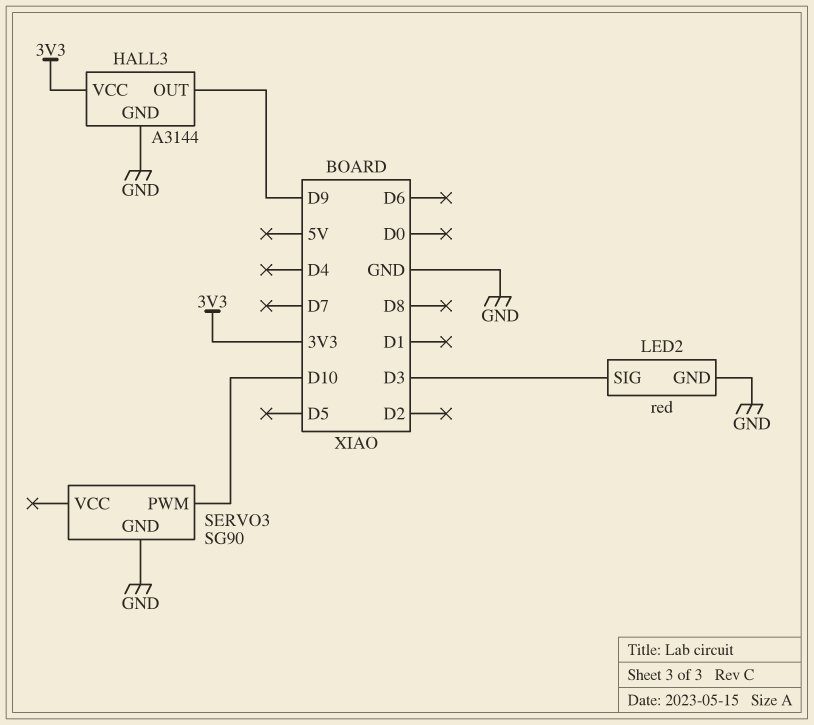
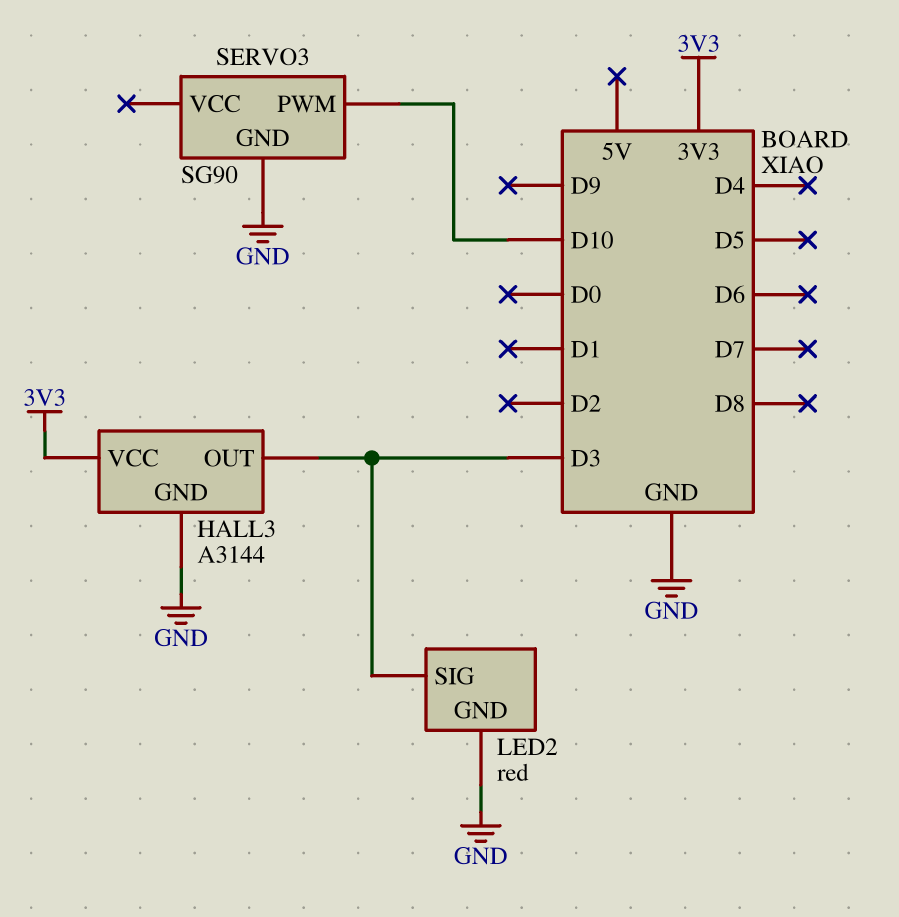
HALL3 pin OUT: D9 -> D3

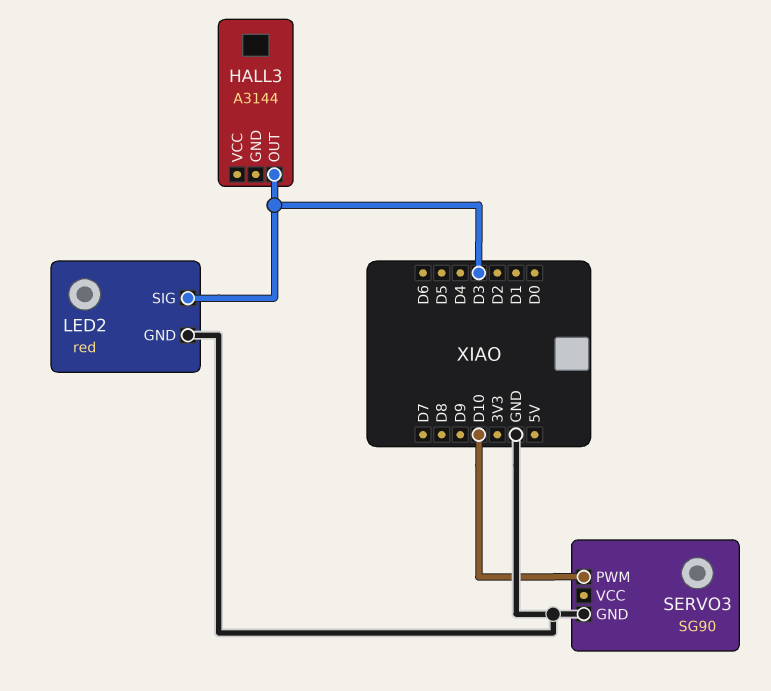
HALL3 pin GND: GND -> none
HALL3 pin VCC: 3V3 -> none

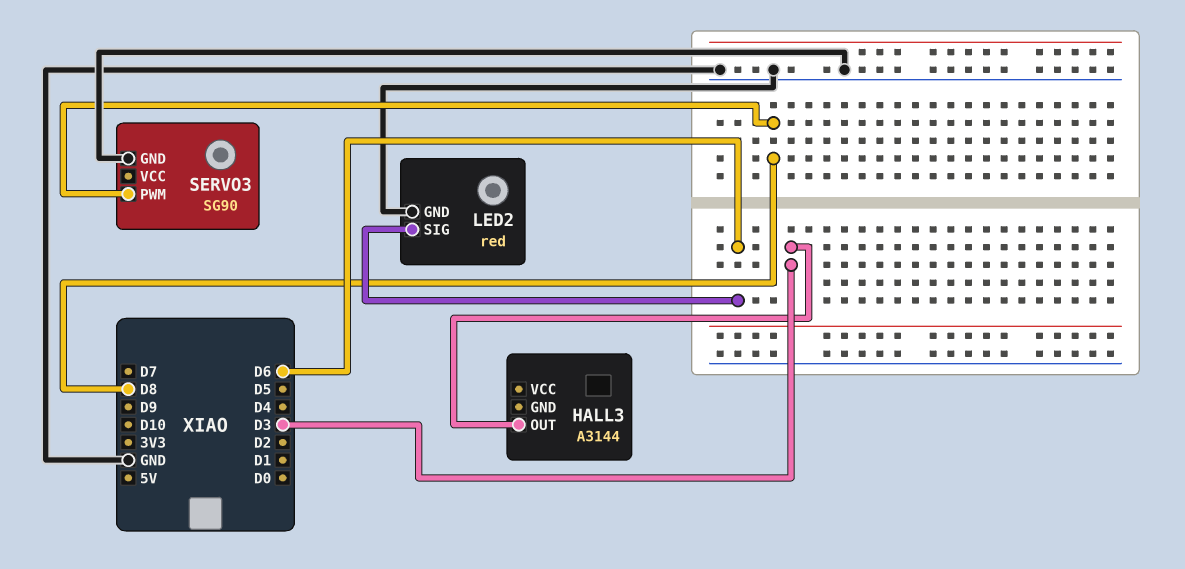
LED2 pin SIG: D3 -> D6
SERVO3 pin PWM: D10 -> D8

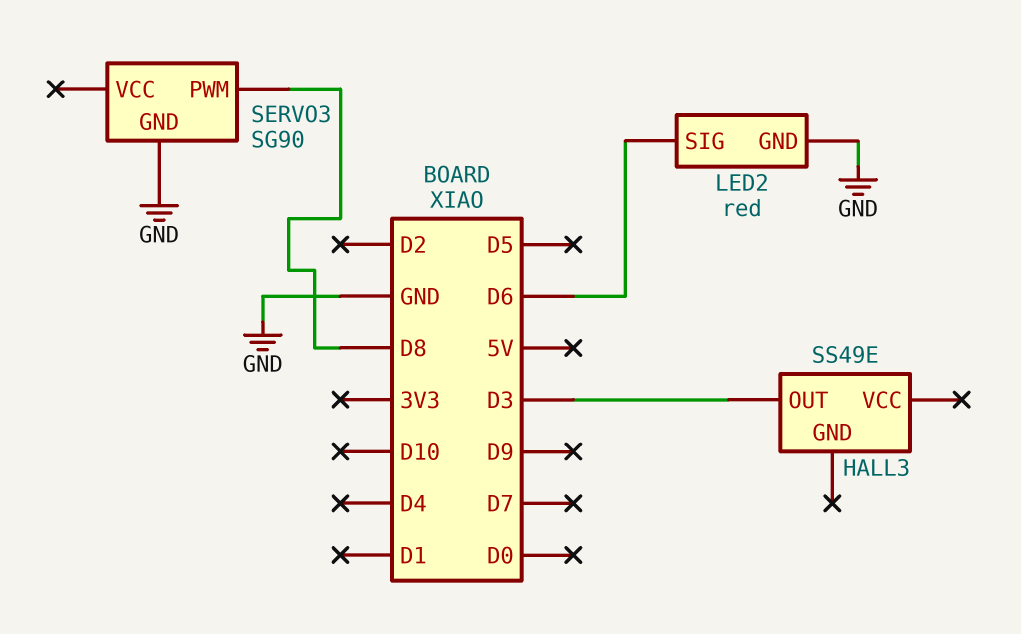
HALL3: A3144 -> SS49E

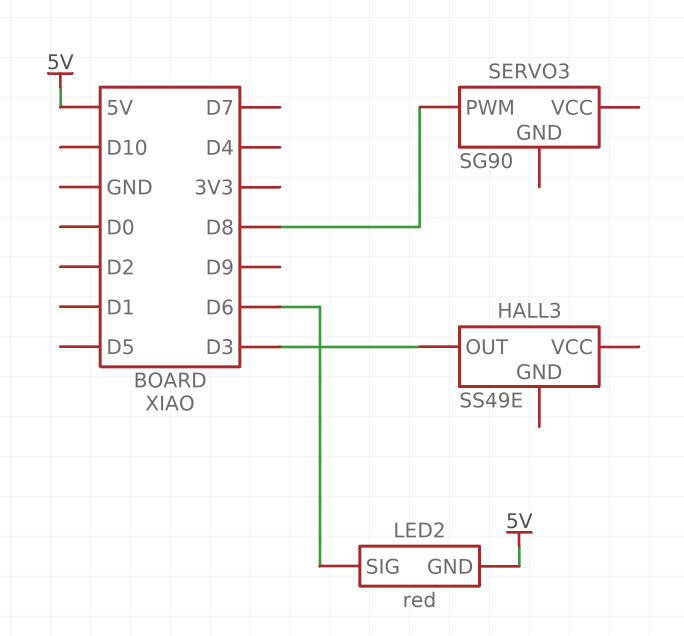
LED2 pin GND: GND -> 5V
SERVO3 pin GND: GND -> none

